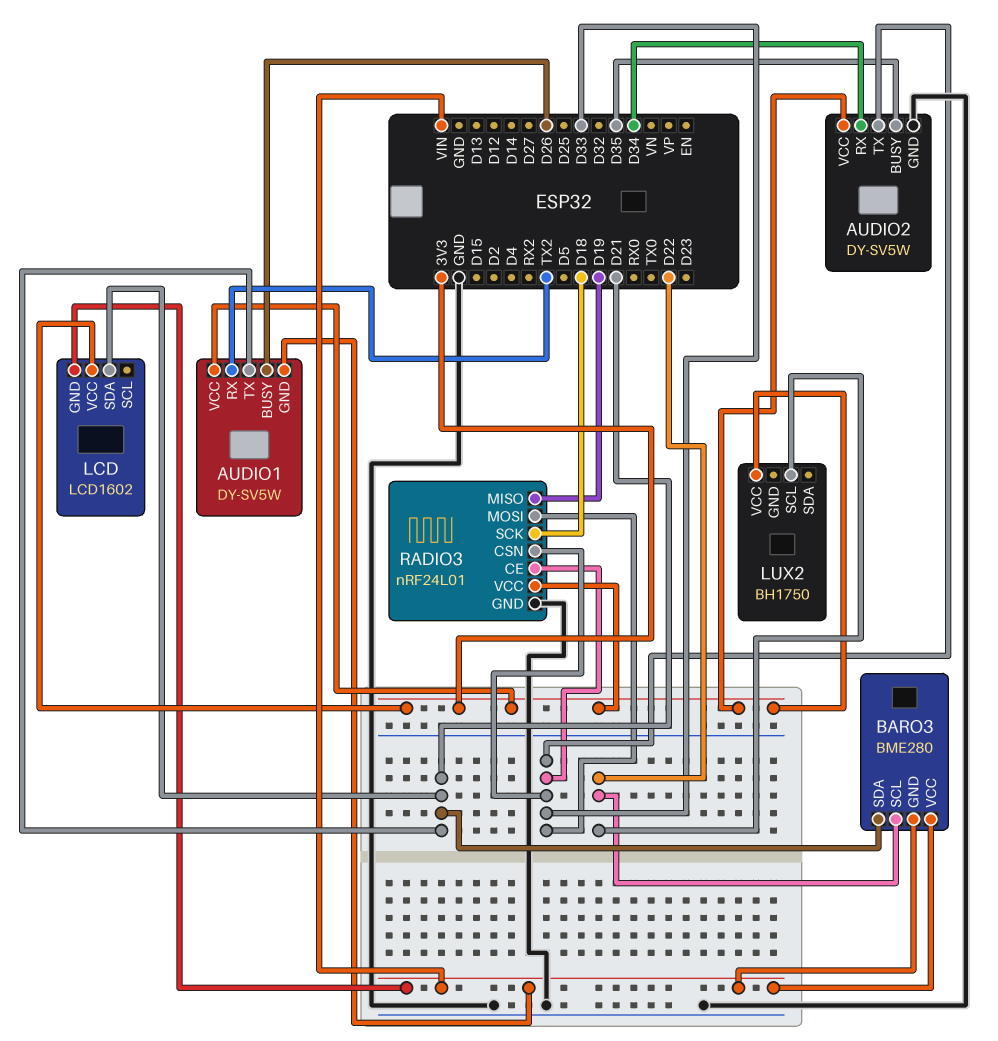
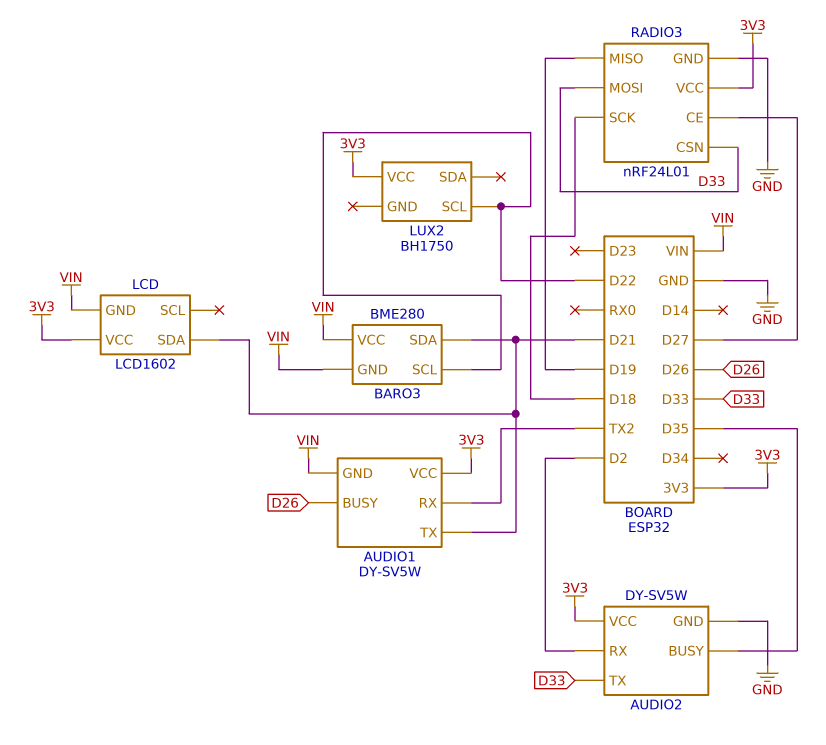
AUDIO2 pin RX: D34 -> D2
RADIO3 pin CE: D33 -> D27

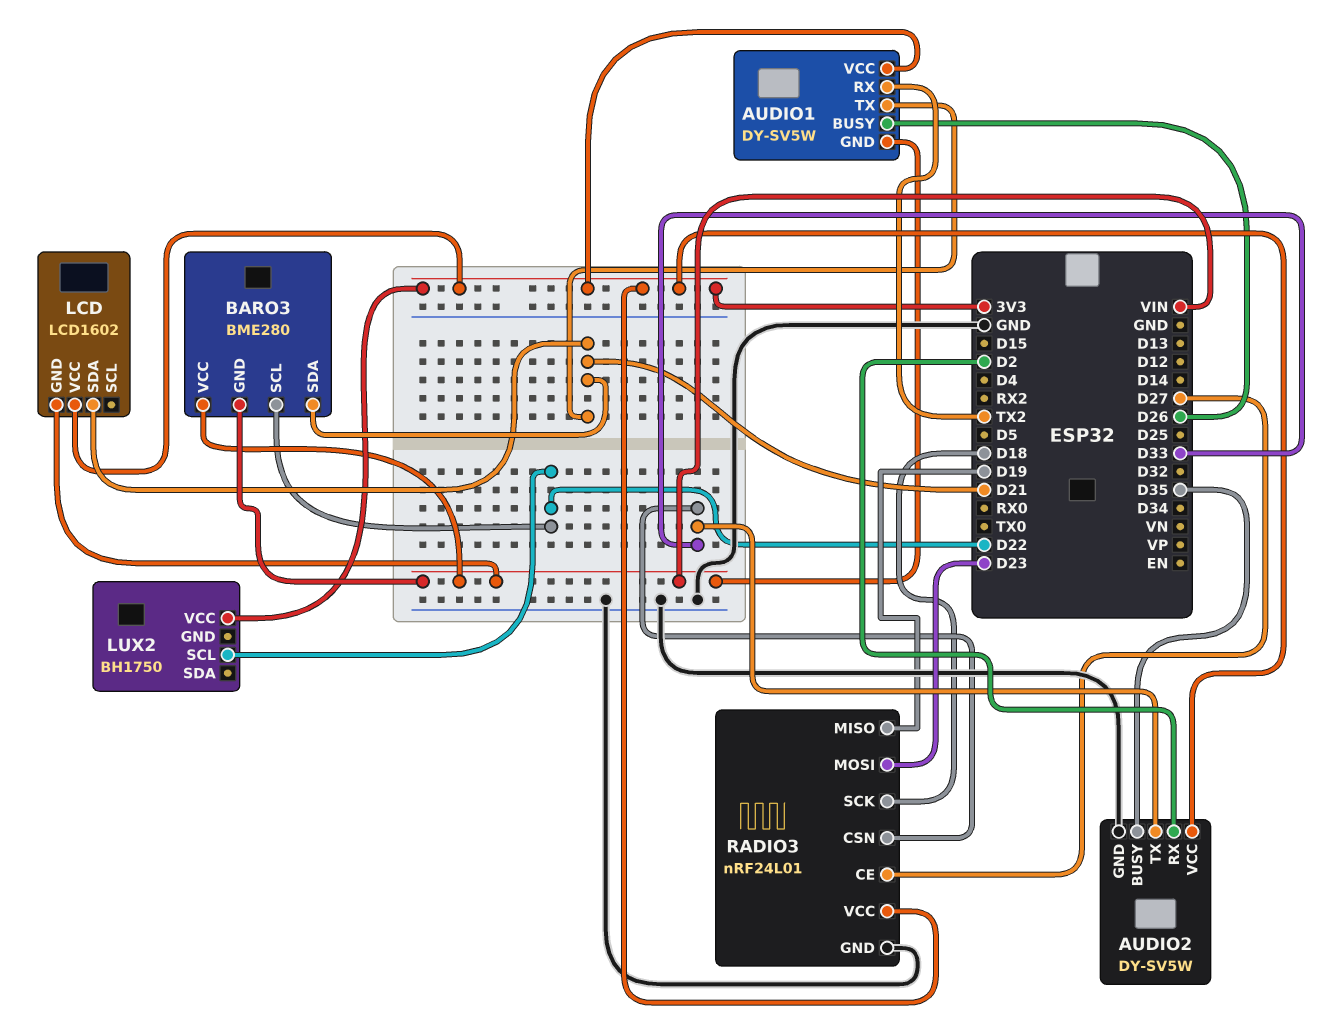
RADIO3 pin MOSI: D33 -> D23

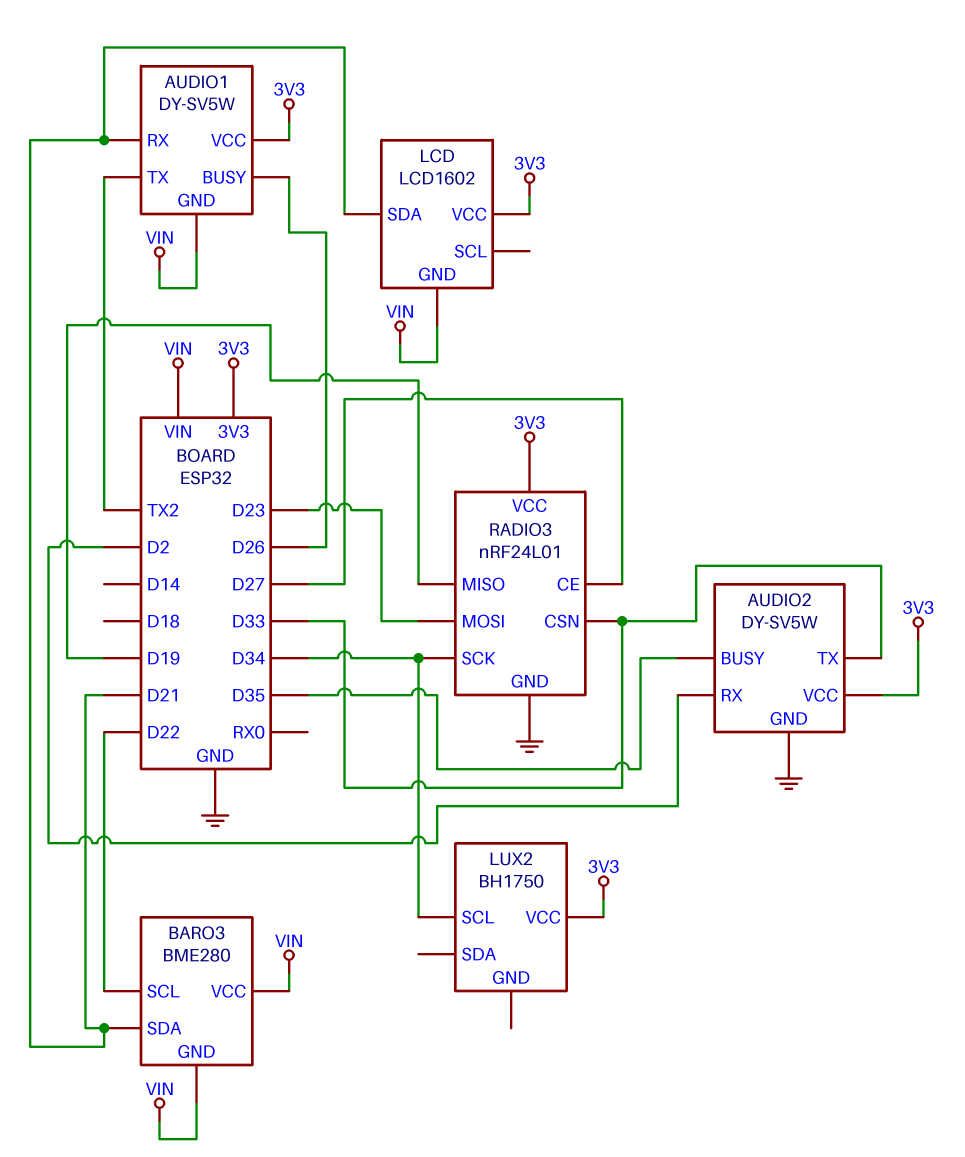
AUDIO1 pin RX: TX2 -> D21
AUDIO1 pin TX: D21 -> TX2
LUX2 pin SCL: D22 -> D34
RADIO3 pin SCK: D18 -> D34

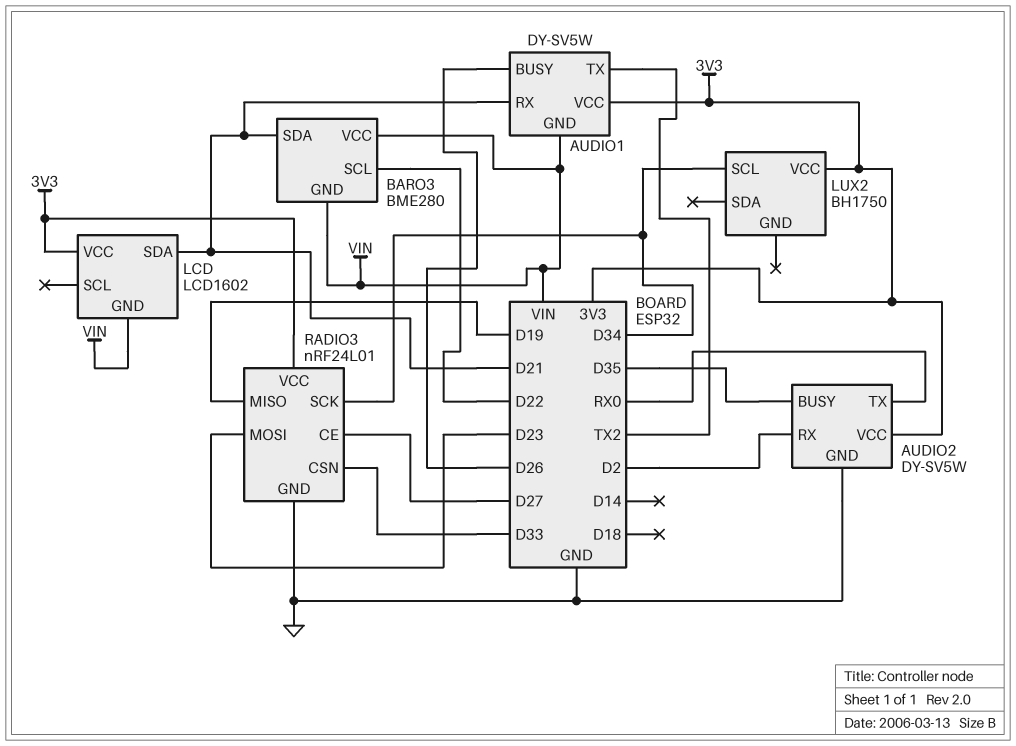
AUDIO2 pin TX: D33 -> RX0

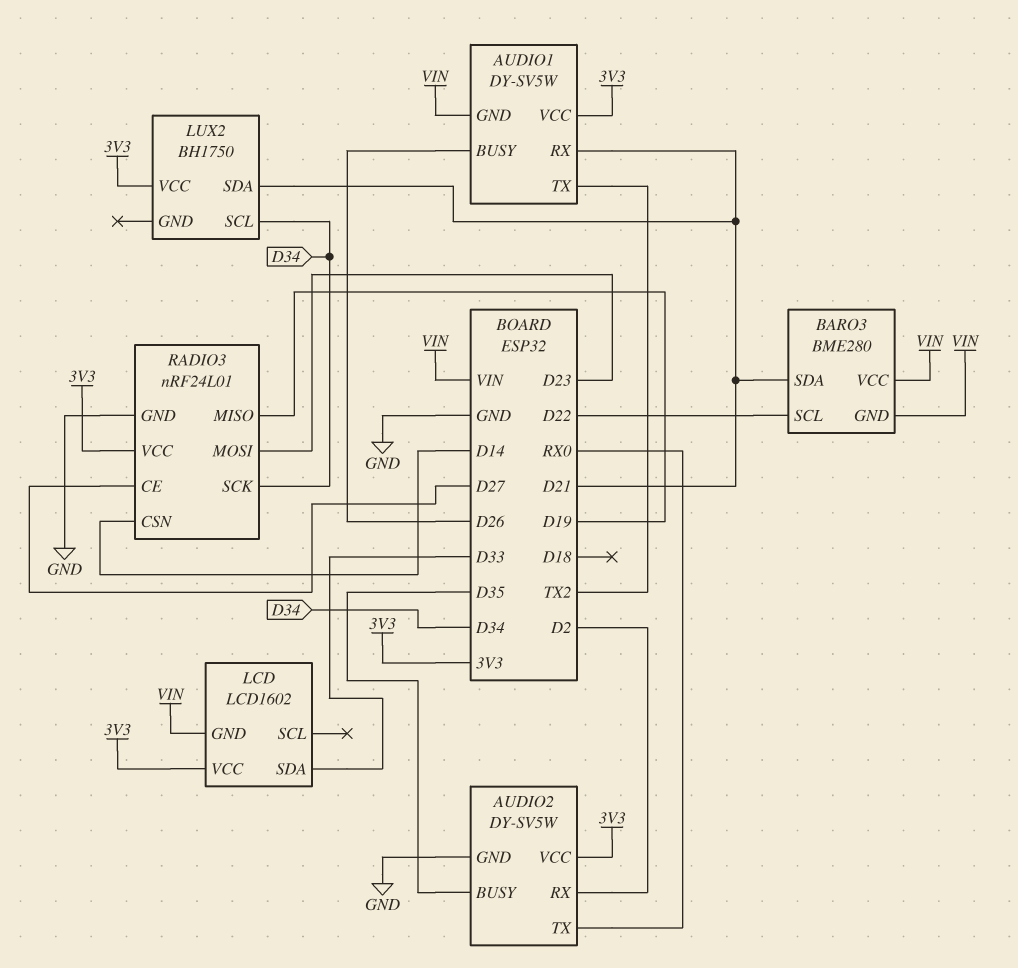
LCD pin SDA: D21 -> D33
LUX2 pin SDA: none -> D21
RADIO3 pin CSN: D33 -> D14

